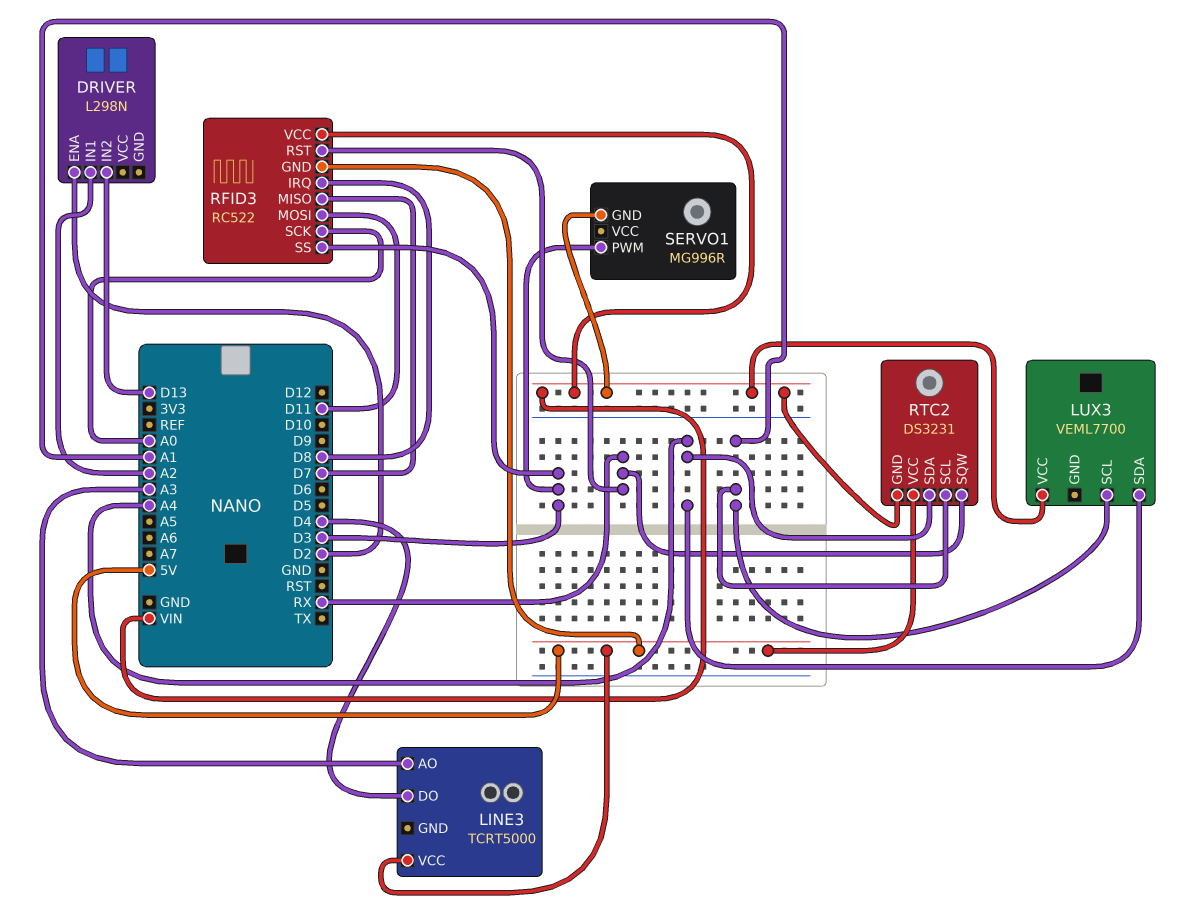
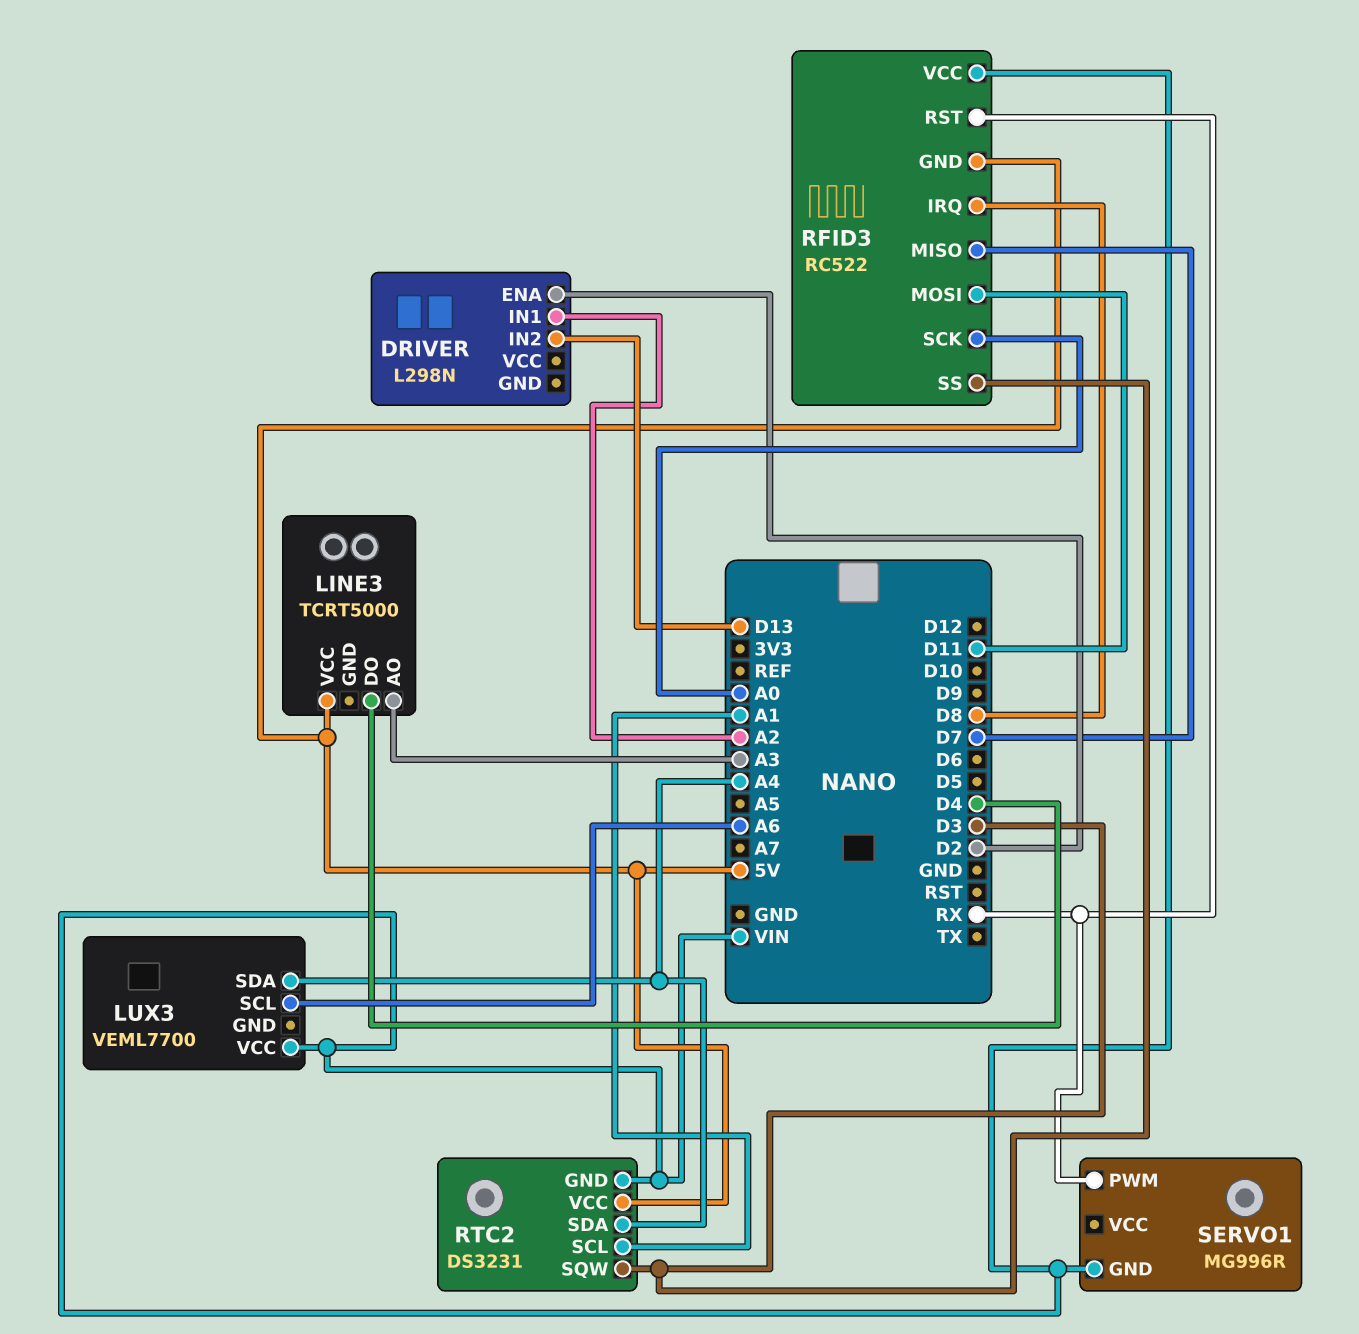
LUX3 pin SCL: A1 -> A6
RTC2 pin SQW: RX -> D3
SERVO1 pin PWM: D3 -> RX

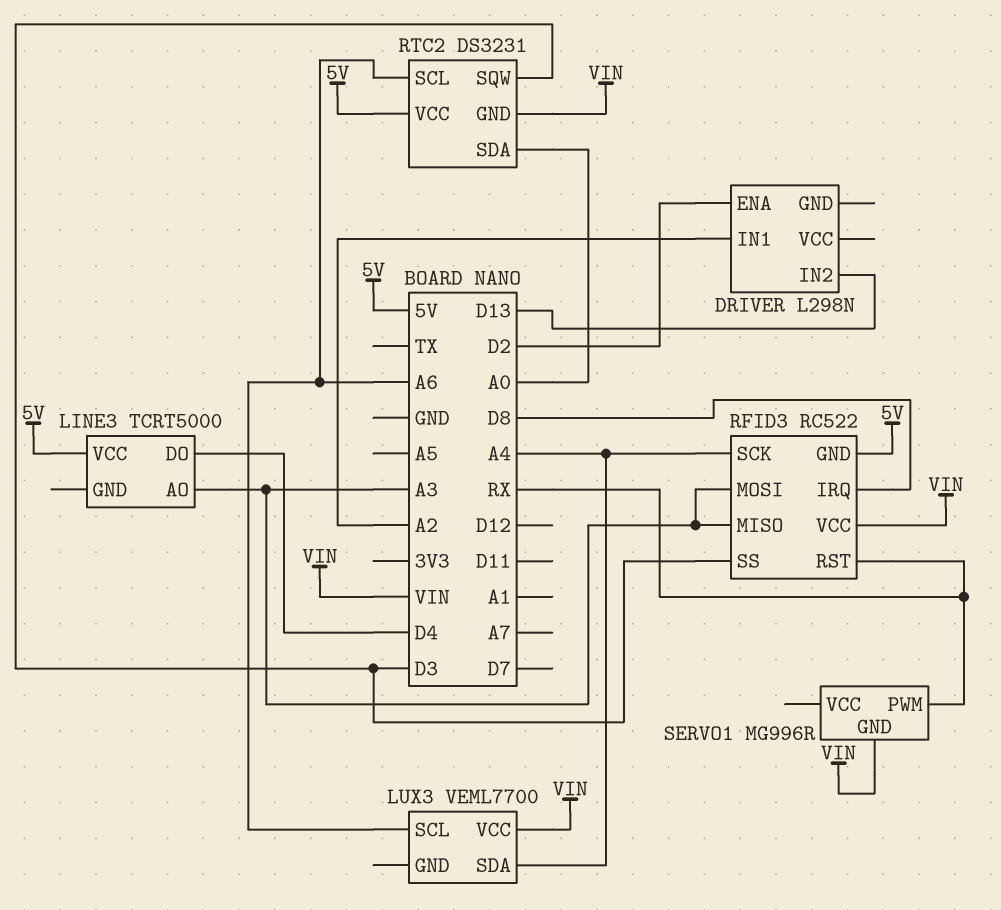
RFID3 pin MISO: D7 -> A3
RFID3 pin MOSI: D11 -> A3
RFID3 pin SCK: A0 -> A4
RTC2 pin SCL: A1 -> A6
RTC2 pin SDA: A4 -> A0

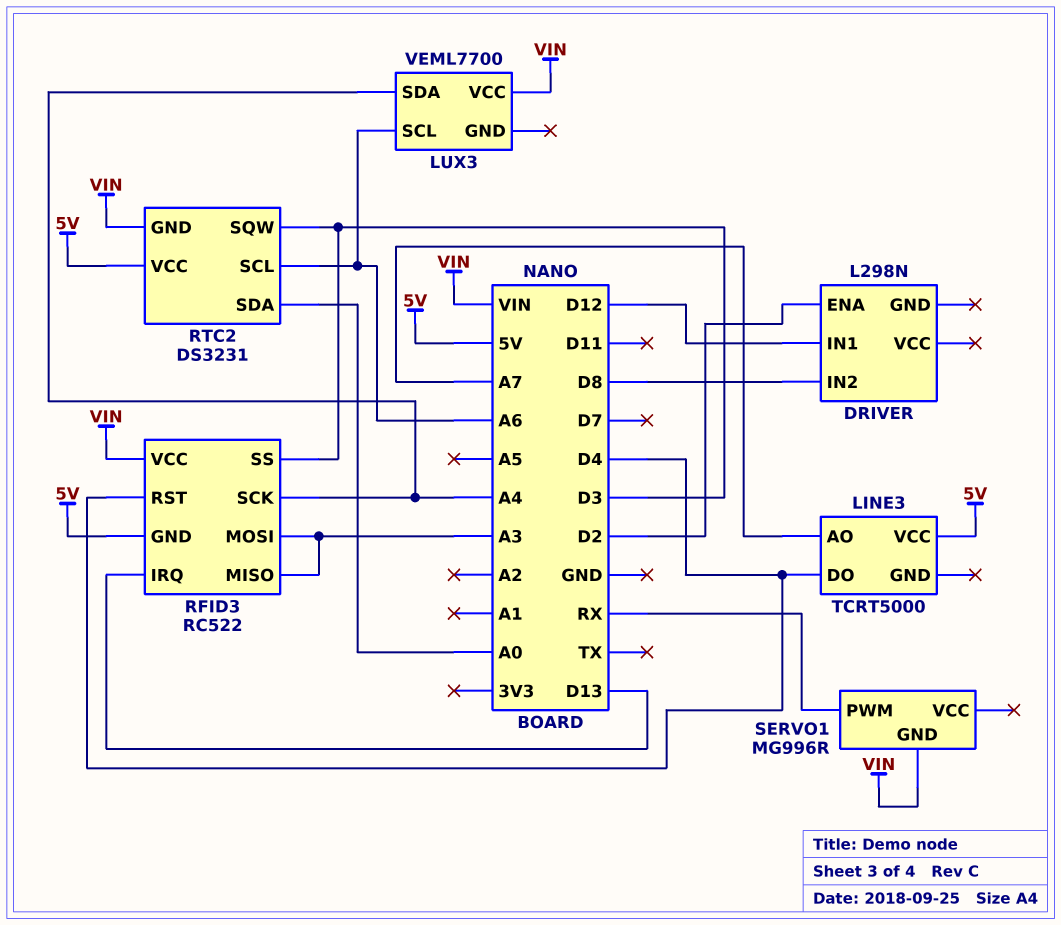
DRIVER pin IN1: A2 -> D12
DRIVER pin IN2: D13 -> D8
LINE3 pin AO: A3 -> A7
RFID3 pin IRQ: D8 -> D13
RFID3 pin RST: RX -> D4

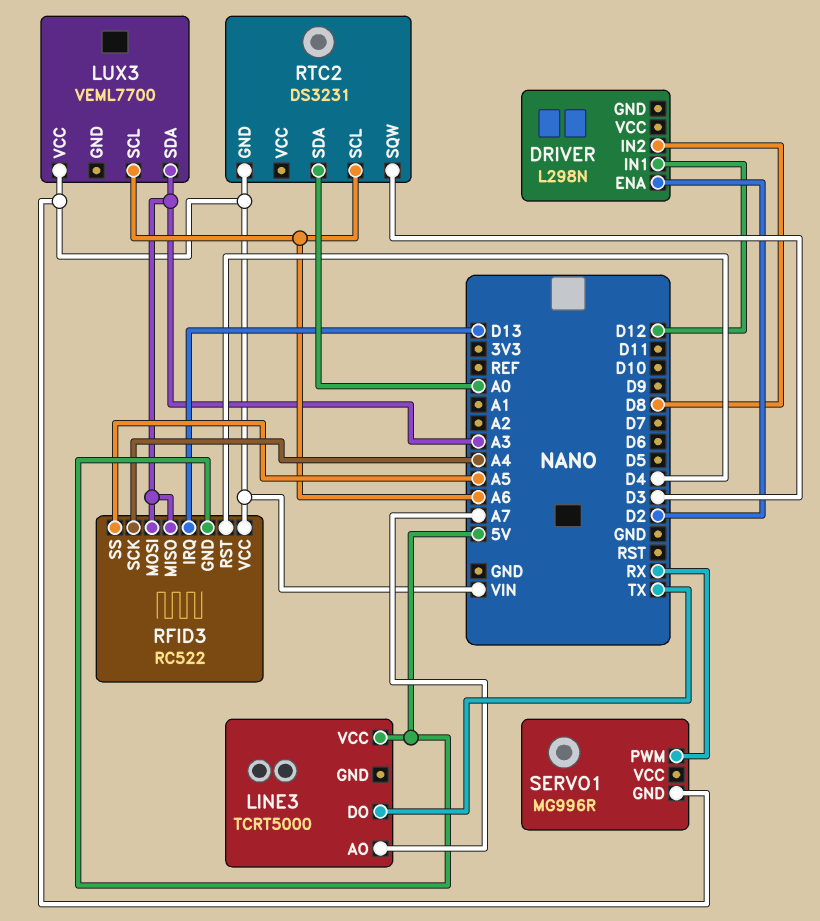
LINE3 pin DO: D4 -> TX
LUX3 pin SDA: A4 -> A3
RFID3 pin SS: D3 -> A5
RTC2 pin VCC: 5V -> none

